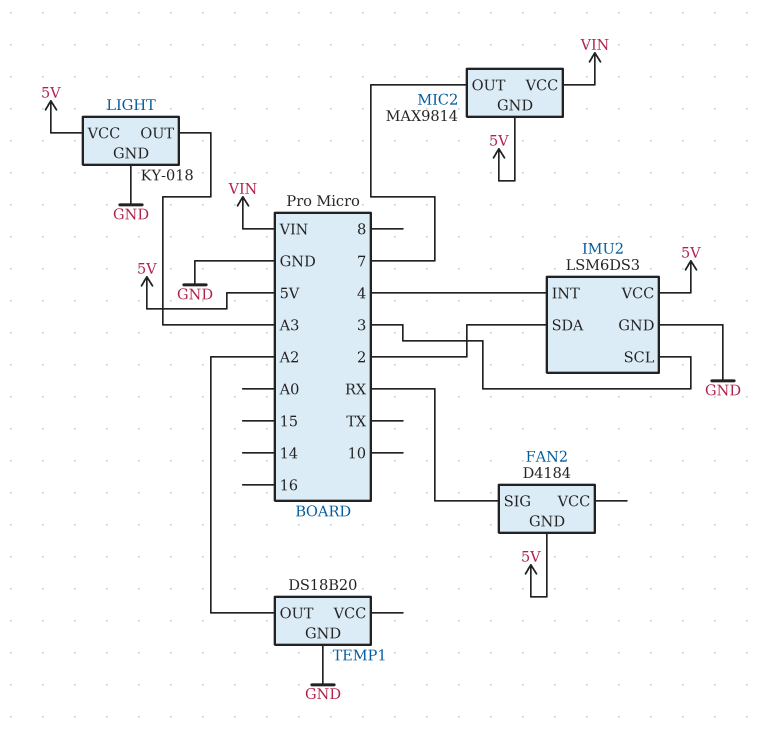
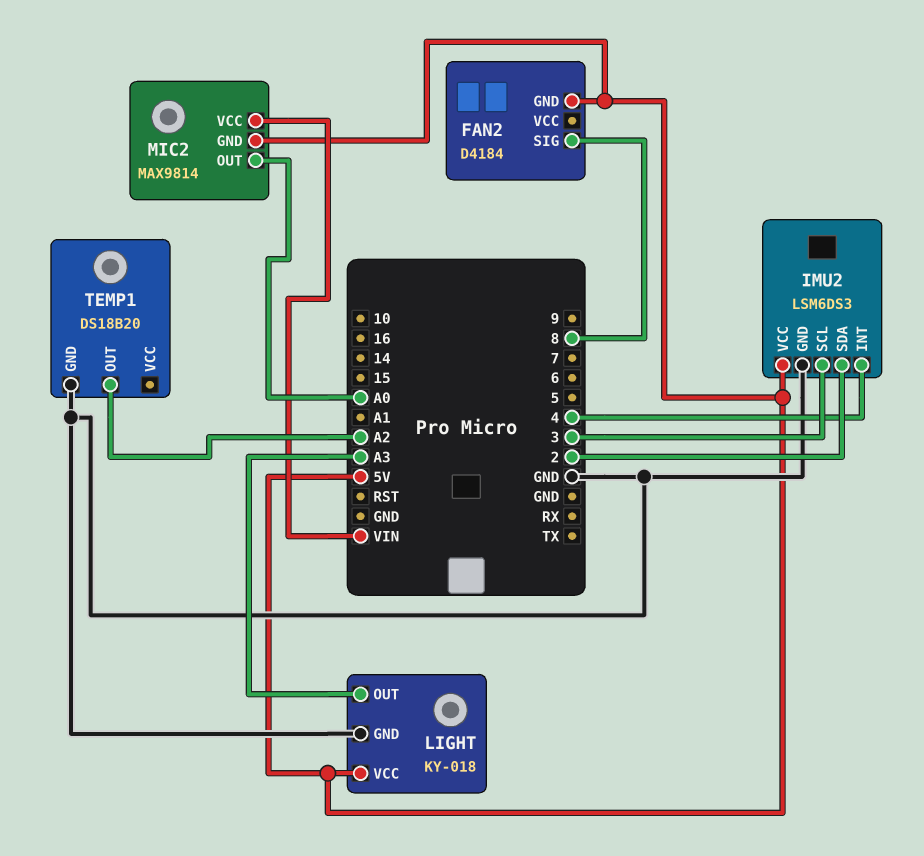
FAN2 pin SIG: RX -> 8
MIC2 pin OUT: 7 -> A0

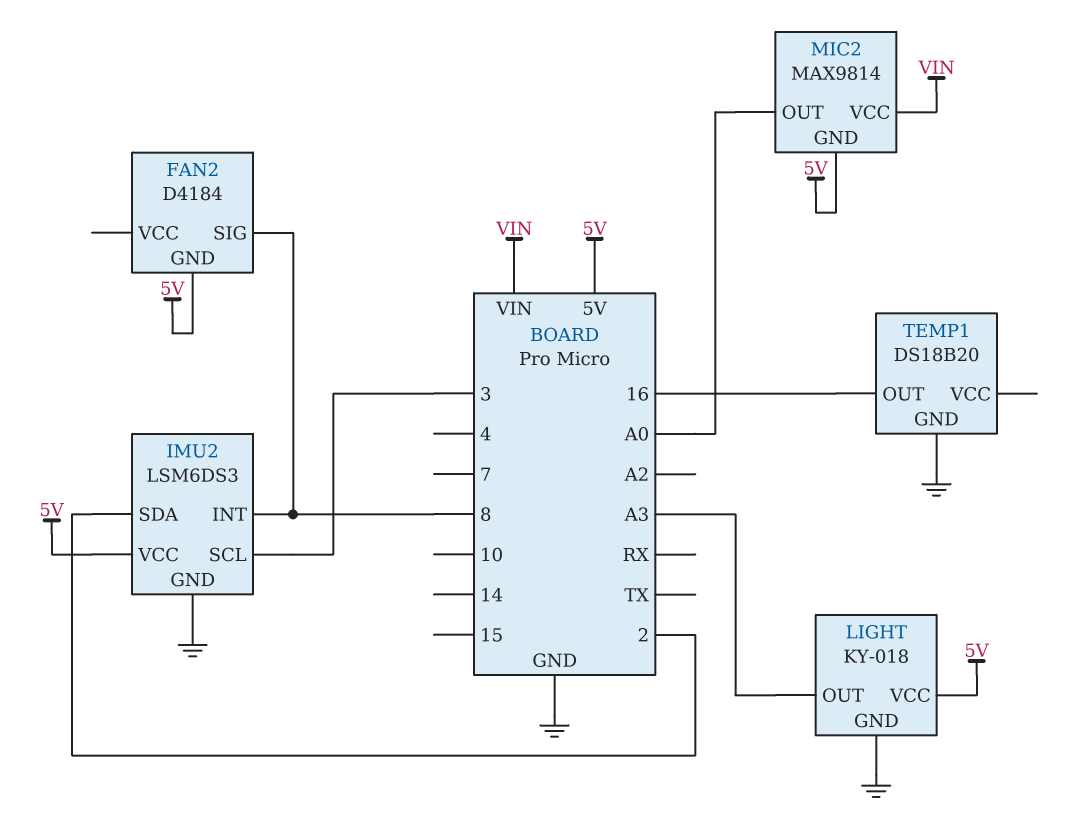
IMU2 pin INT: 4 -> 8
TEMP1 pin OUT: A2 -> 16

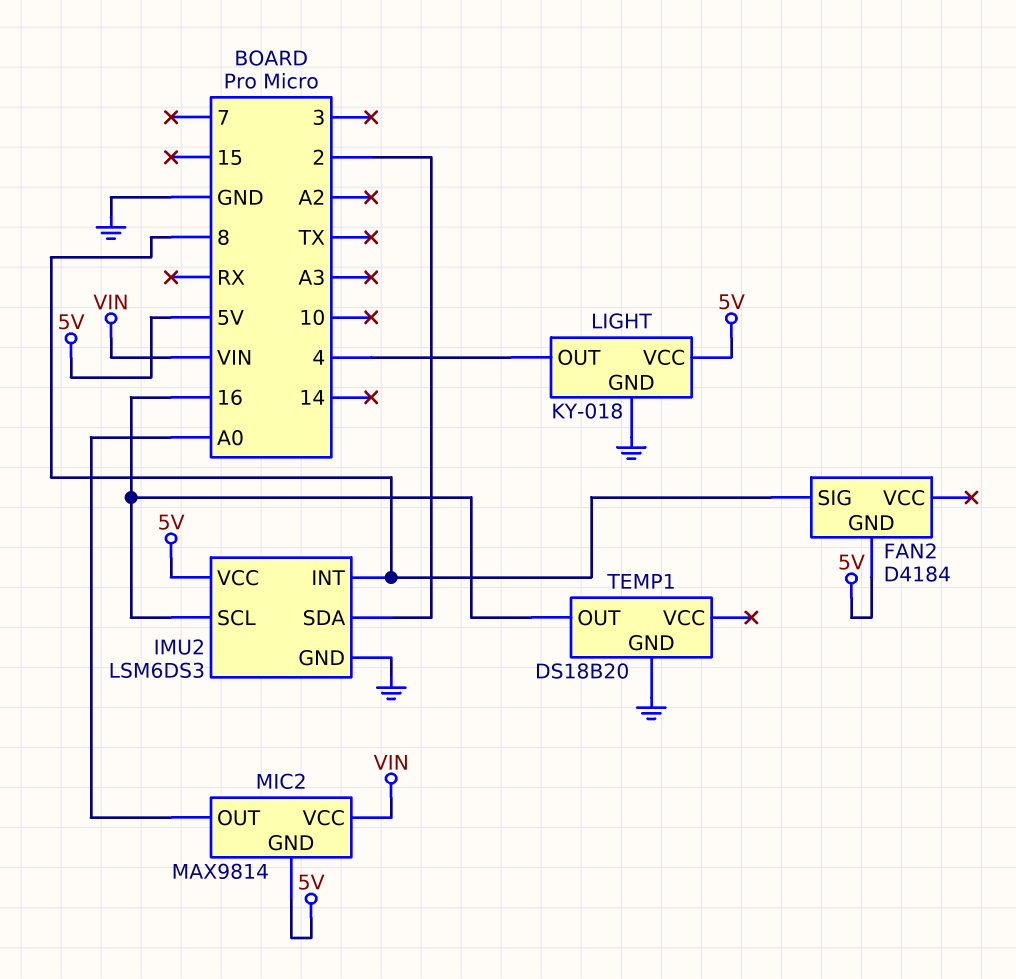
IMU2 pin SCL: 3 -> 16
LIGHT pin OUT: A3 -> 4

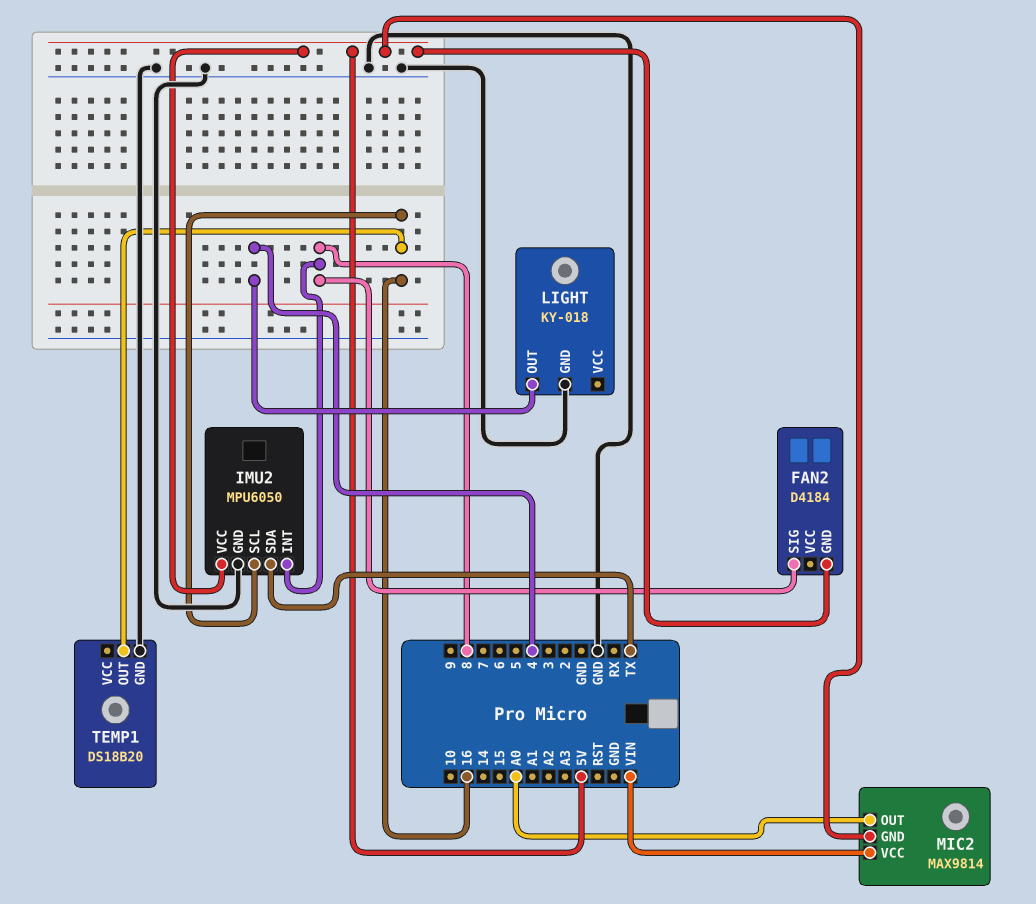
IMU2: LSM6DS3 -> MPU6050
IMU2 pin SDA: 2 -> TX
LIGHT pin VCC: 5V -> none

